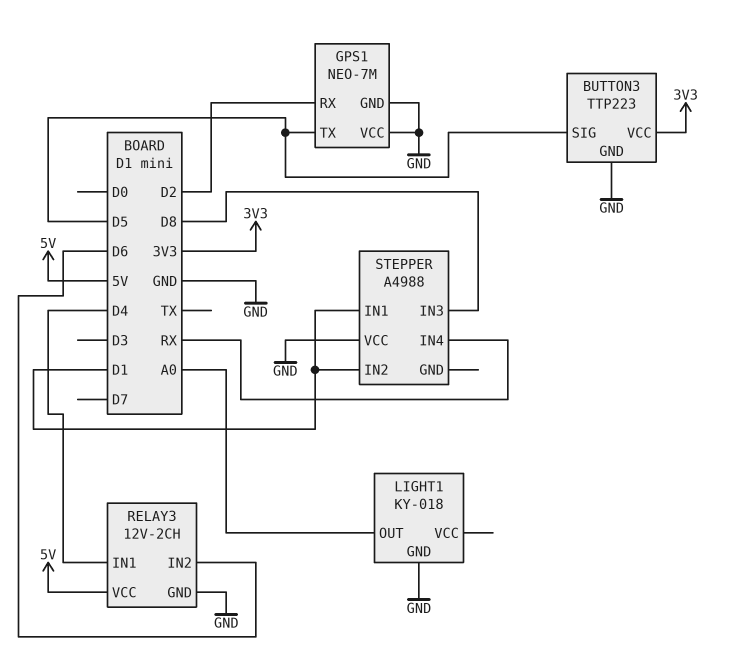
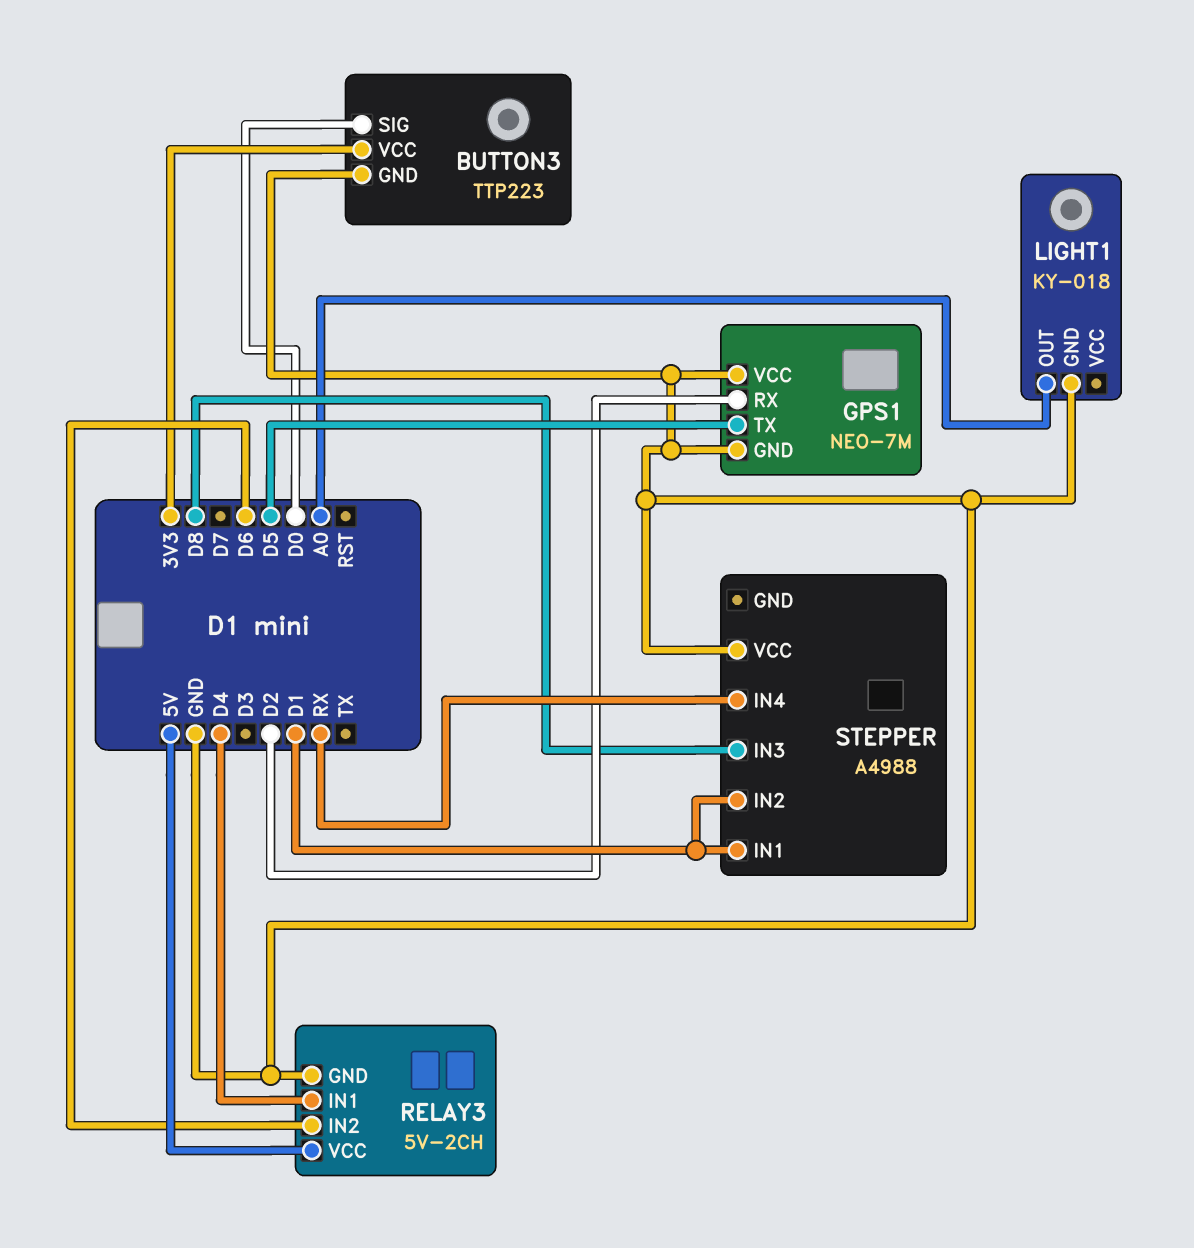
BUTTON3 pin SIG: D5 -> D0
RELAY3: 12V-2CH -> 5V-2CH

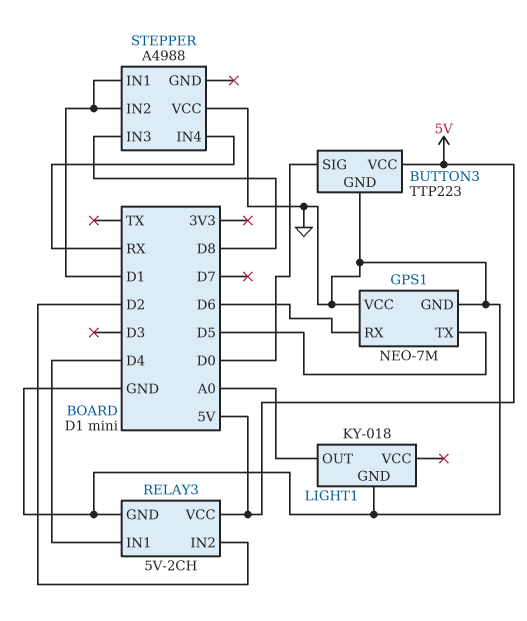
BUTTON3 pin VCC: 3V3 -> 5V
GPS1 pin RX: D2 -> D6
RELAY3 pin IN2: D6 -> D2

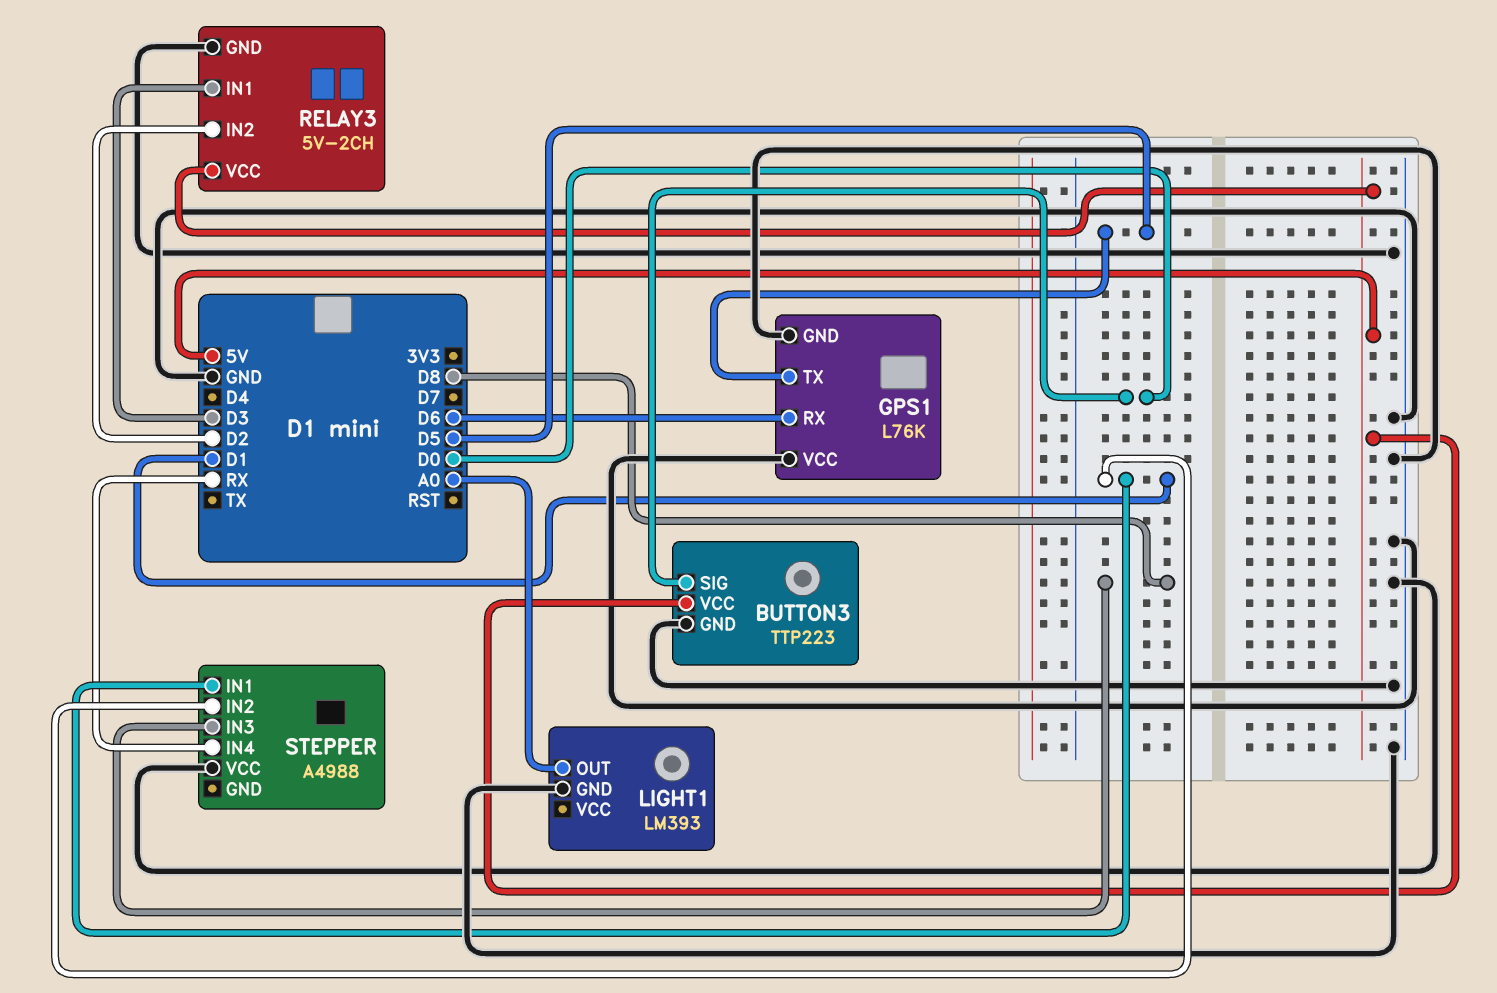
GPS1: NEO-7M -> L76K
LIGHT1: KY-018 -> LM393
RELAY3 pin IN1: D4 -> D3

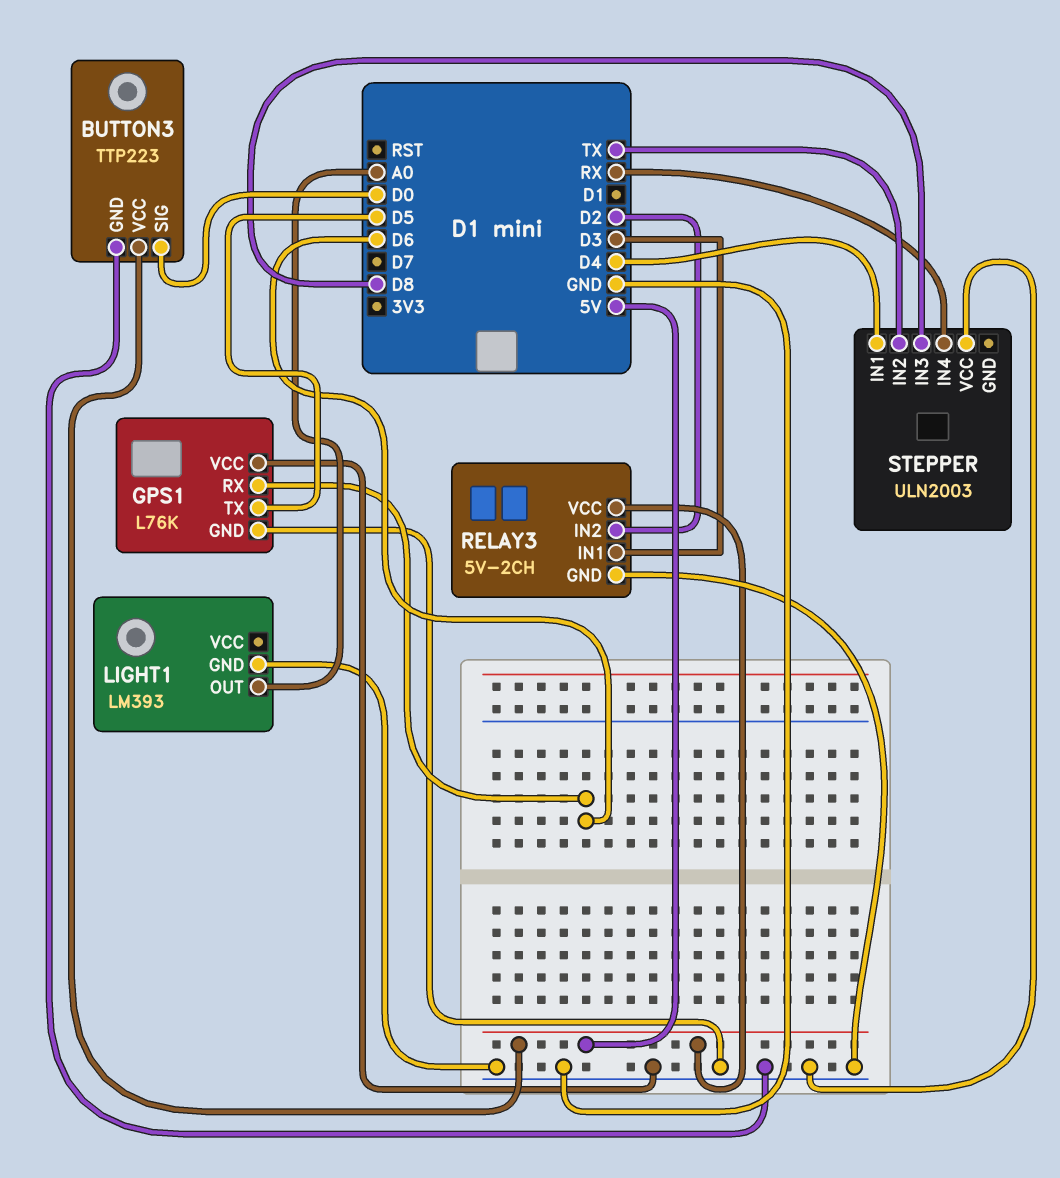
STEPPER: A4988 -> ULN2003
STEPPER pin IN1: D1 -> D4
STEPPER pin IN2: D1 -> TX

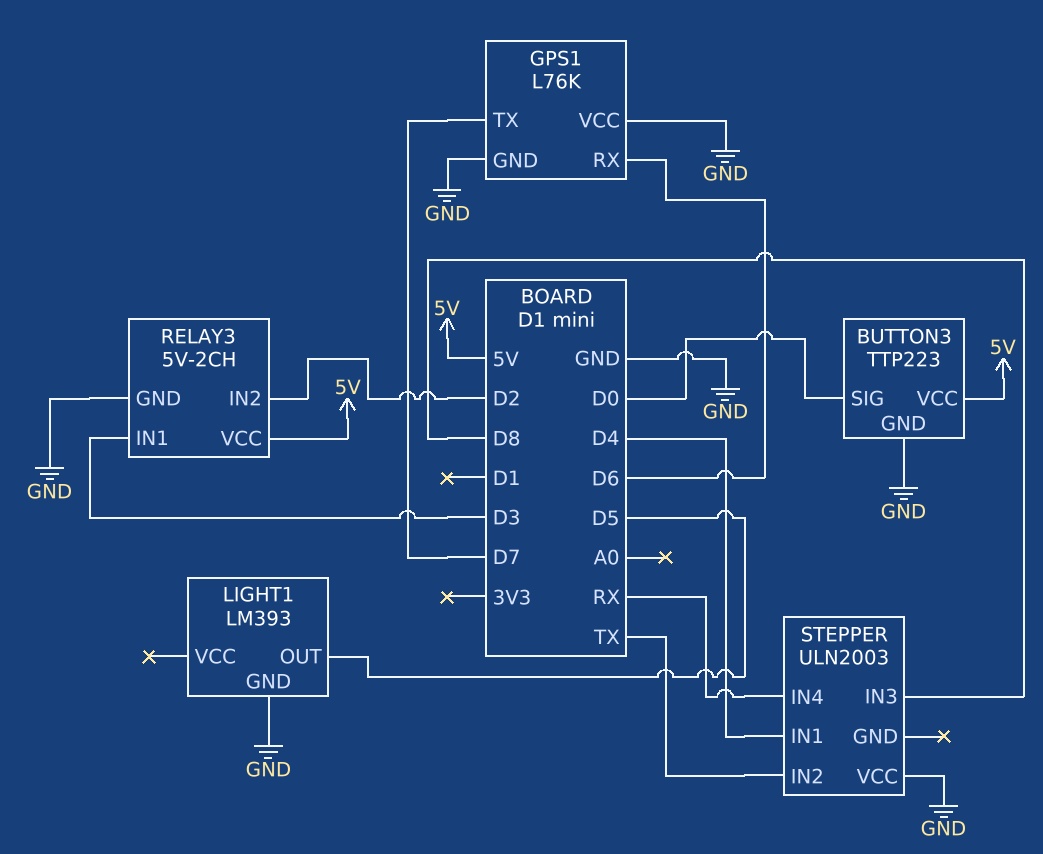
GPS1 pin TX: D5 -> D7
LIGHT1 pin OUT: A0 -> D5

